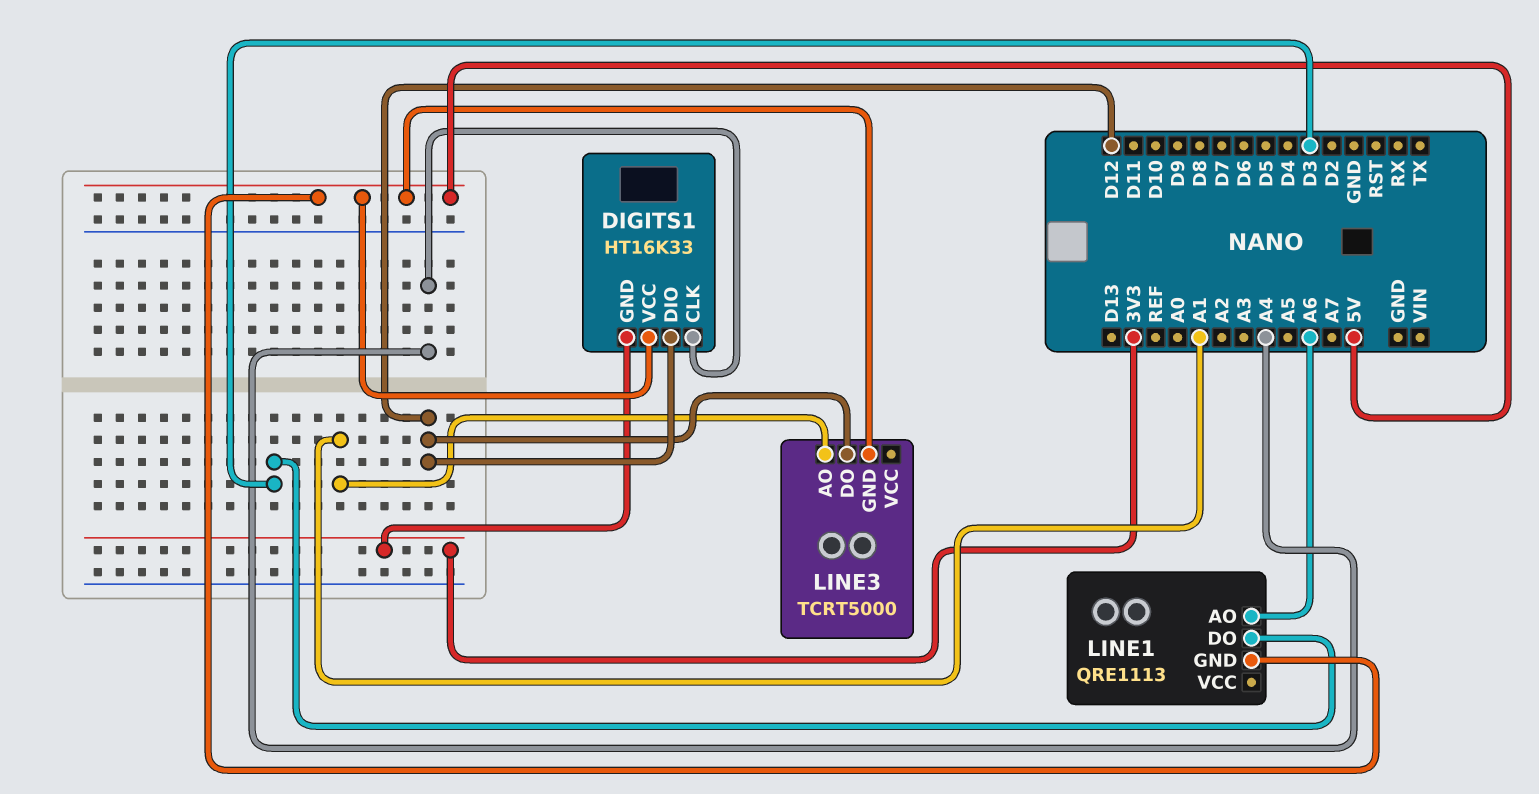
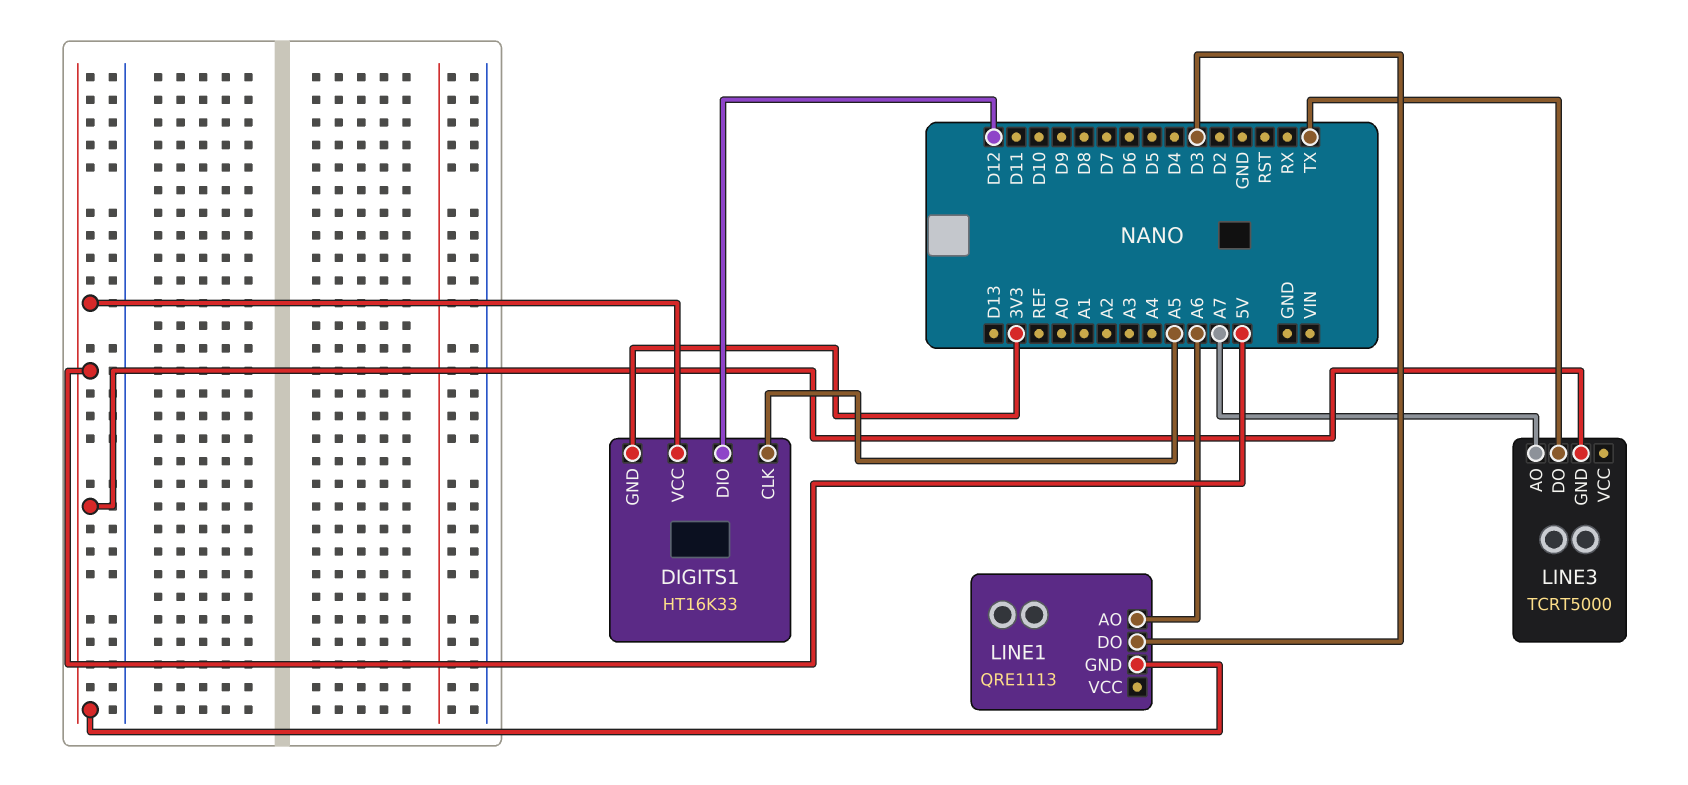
DIGITS1 pin CLK: A4 -> A5
LINE3 pin AO: A1 -> A7
LINE3 pin DO: D12 -> TX

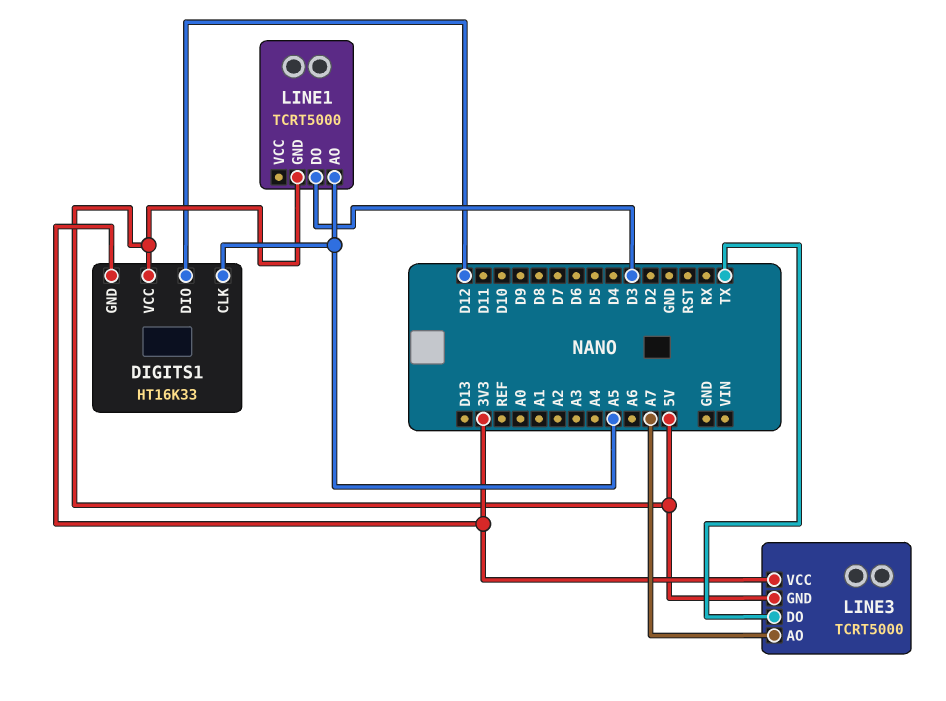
LINE1: QRE1113 -> TCRT5000
LINE1 pin AO: A6 -> A5
LINE3 pin VCC: none -> 3V3

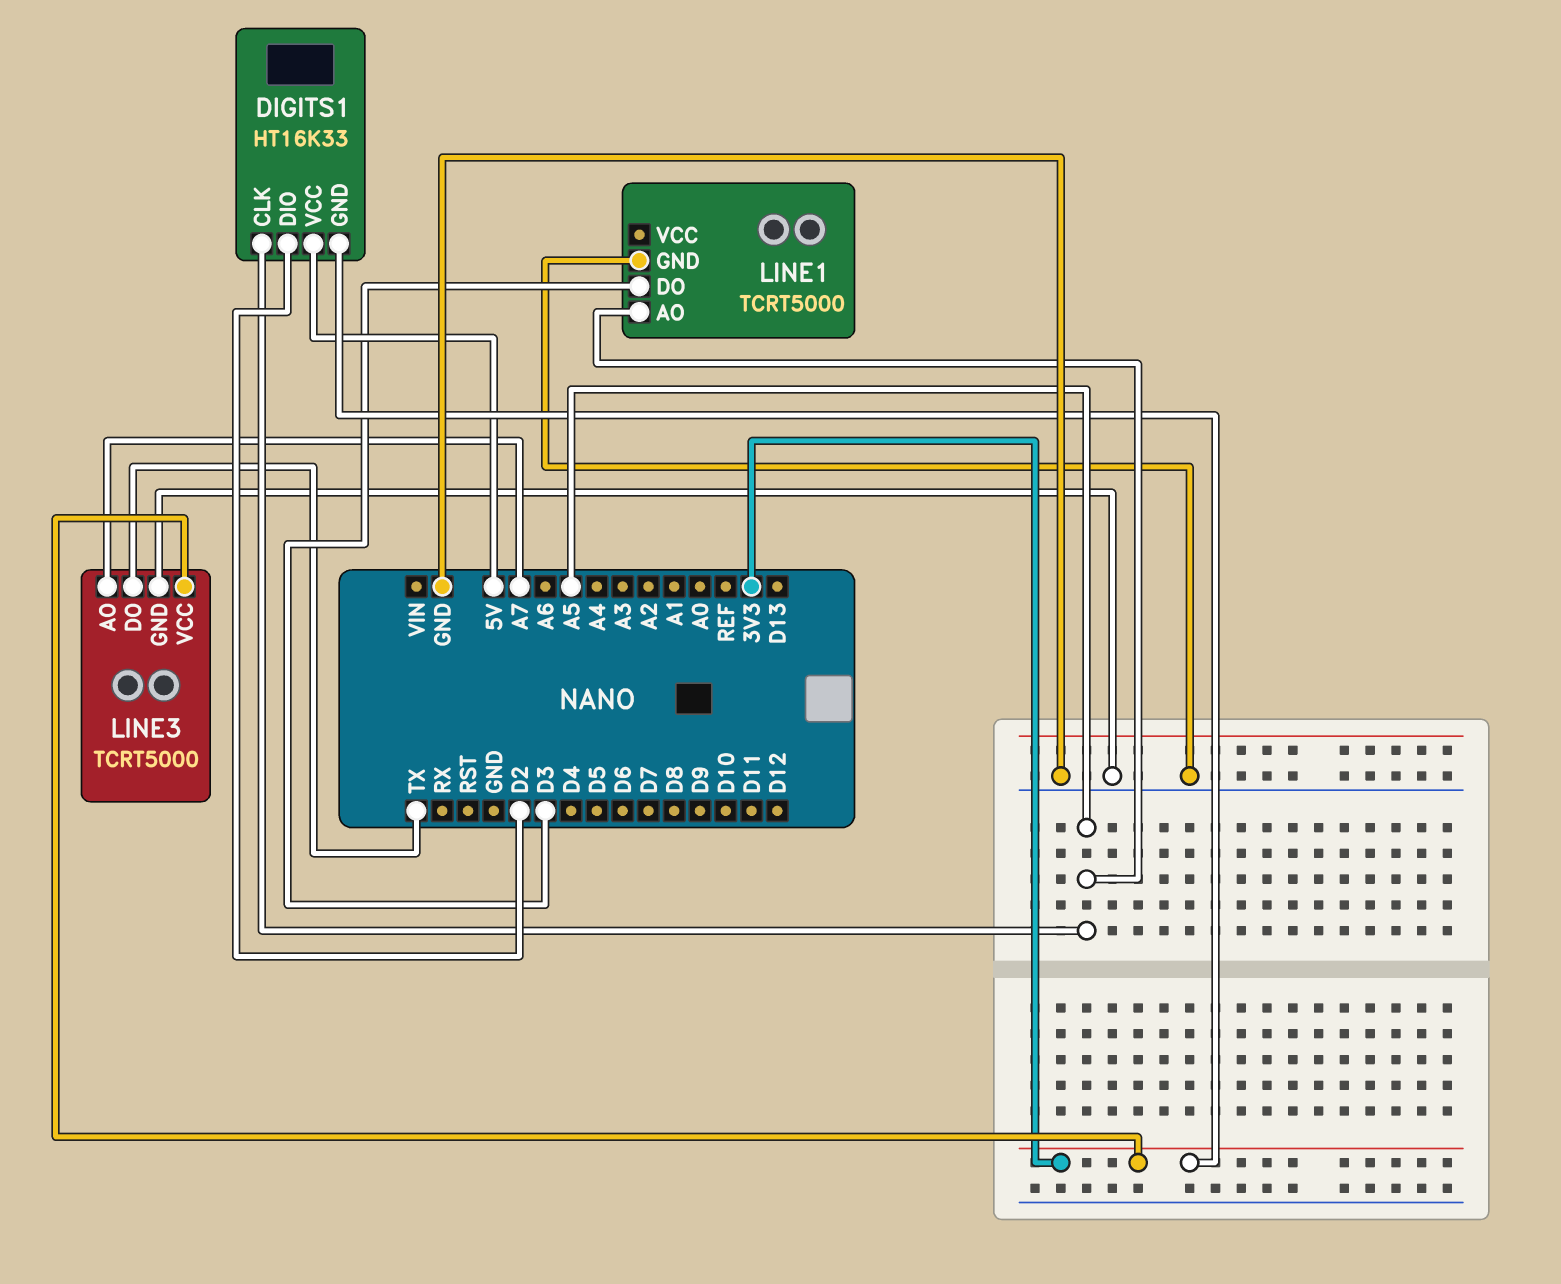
DIGITS1 pin DIO: D12 -> D2
LINE1 pin GND: 5V -> GND
LINE3 pin GND: 5V -> GND

